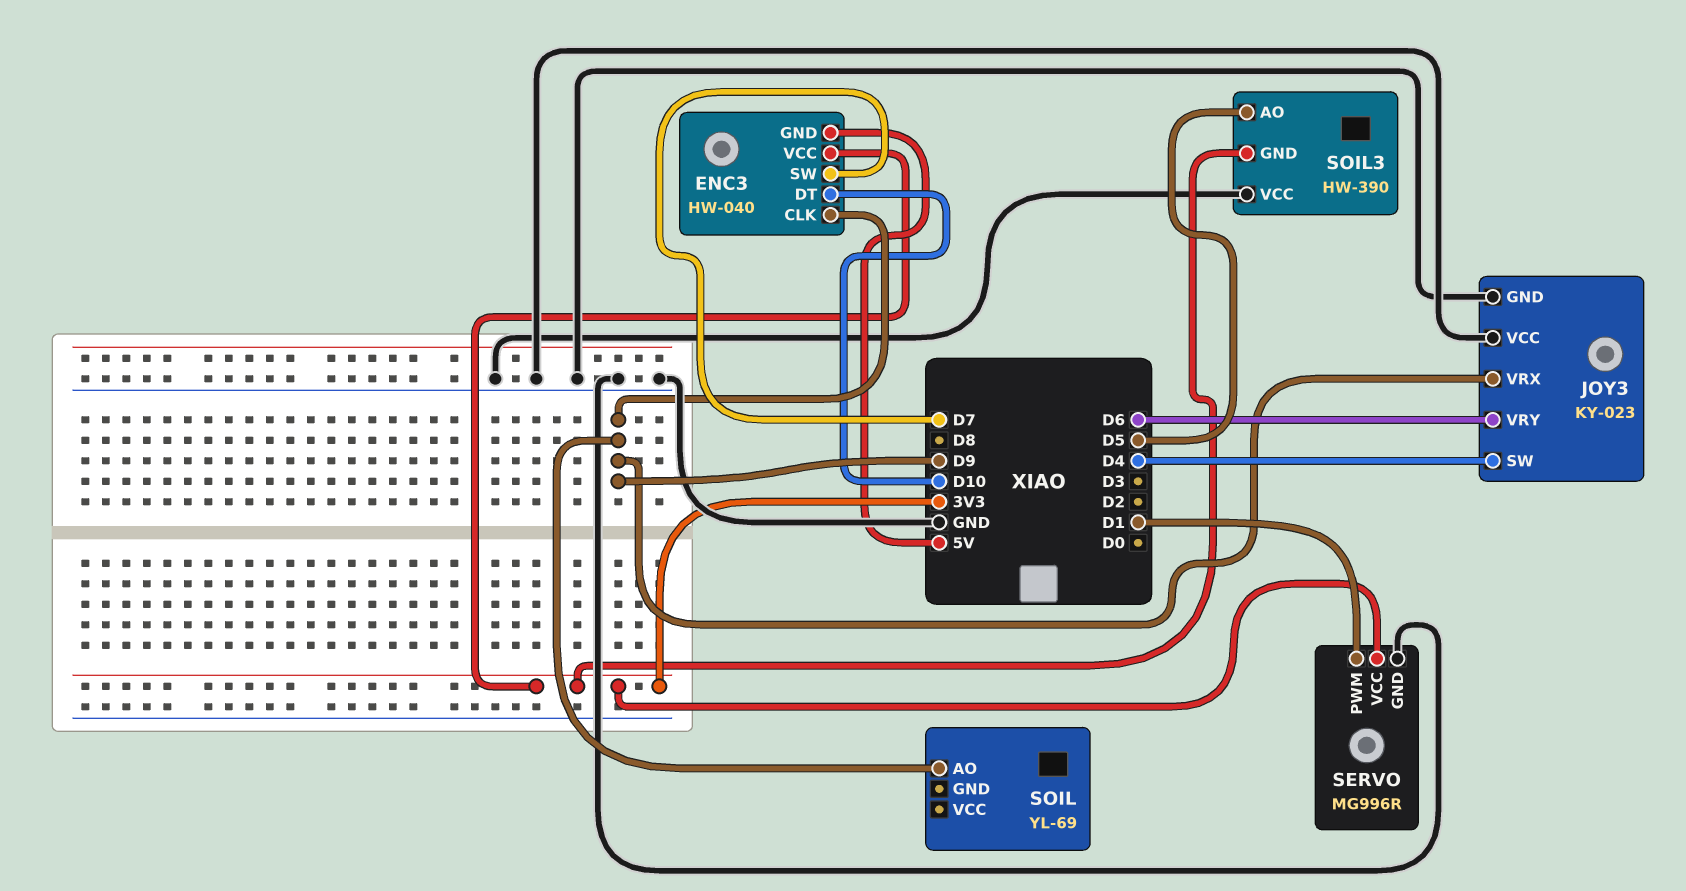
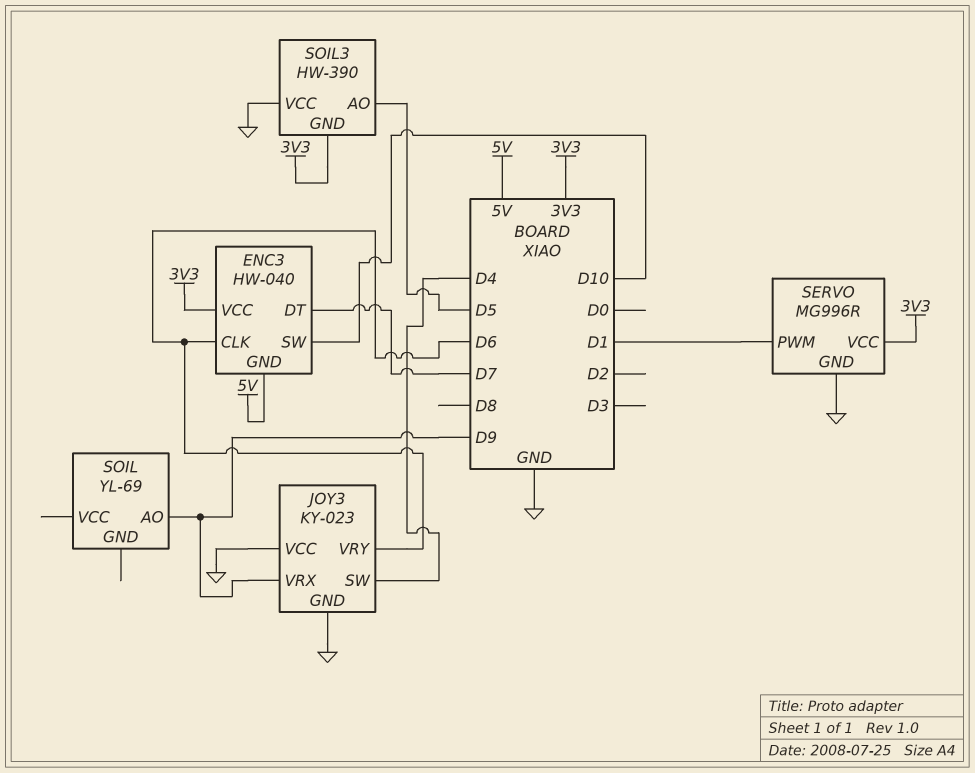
ENC3 pin CLK: D9 -> D6
ENC3 pin DT: D10 -> D7
ENC3 pin SW: D7 -> D10

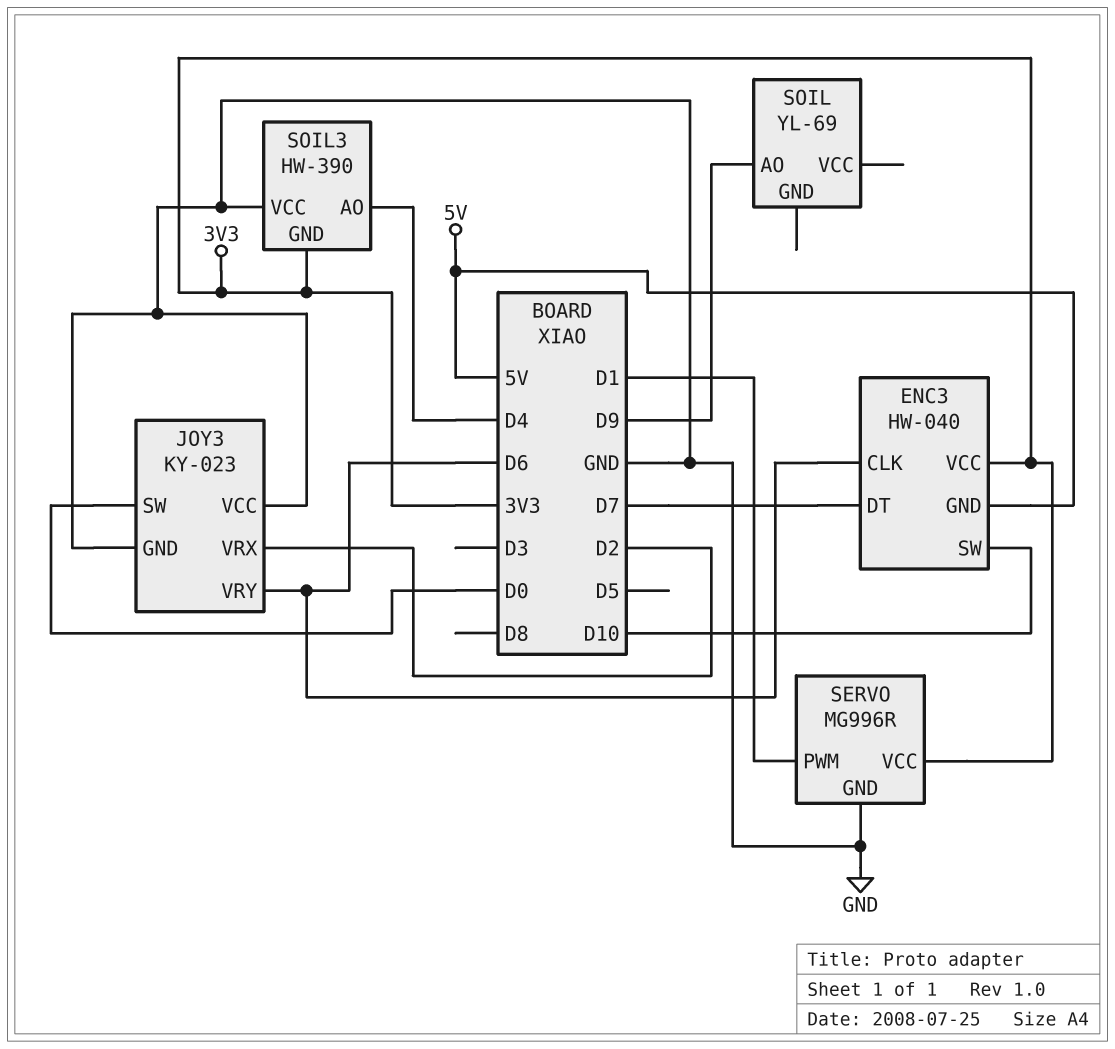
JOY3 pin SW: D4 -> D0
JOY3 pin VRX: D9 -> D2
SOIL3 pin AO: D5 -> D4

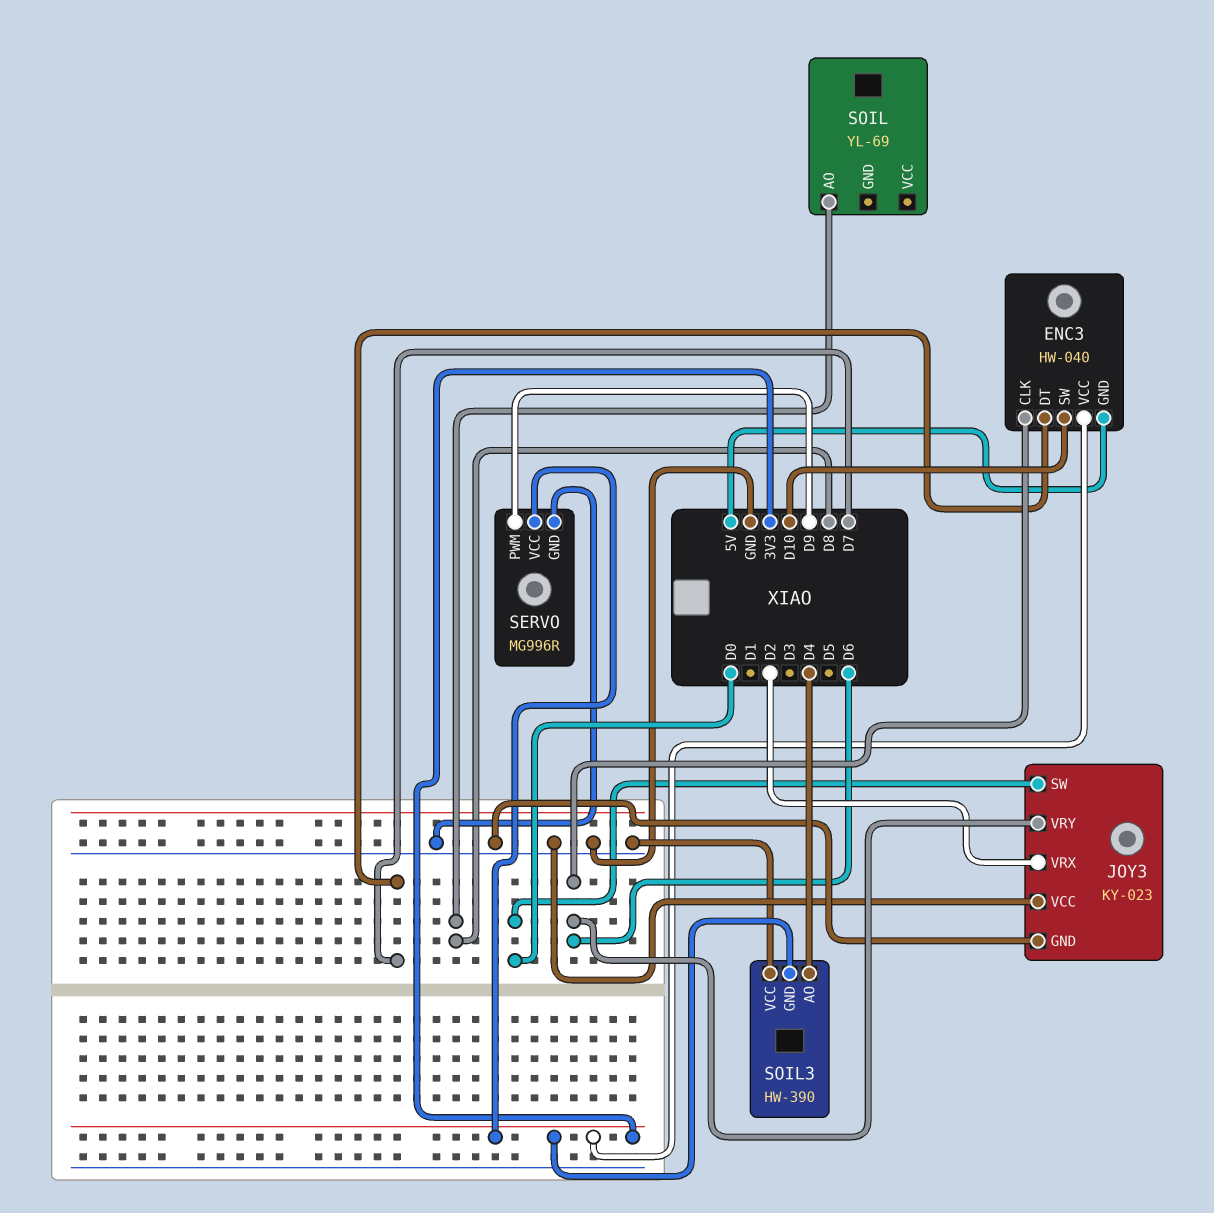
SERVO pin PWM: D1 -> D9
SOIL pin AO: D9 -> D8

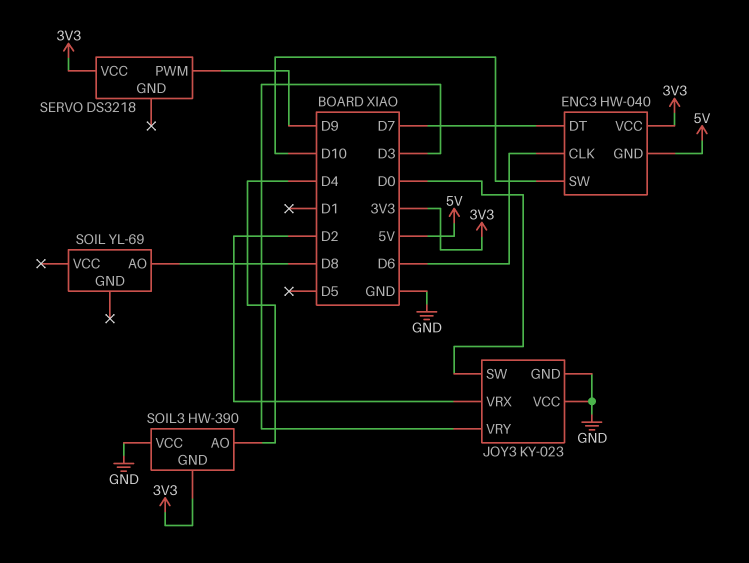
JOY3 pin VRY: D6 -> D3
SERVO: MG996R -> DS3218
SERVO pin GND: GND -> none

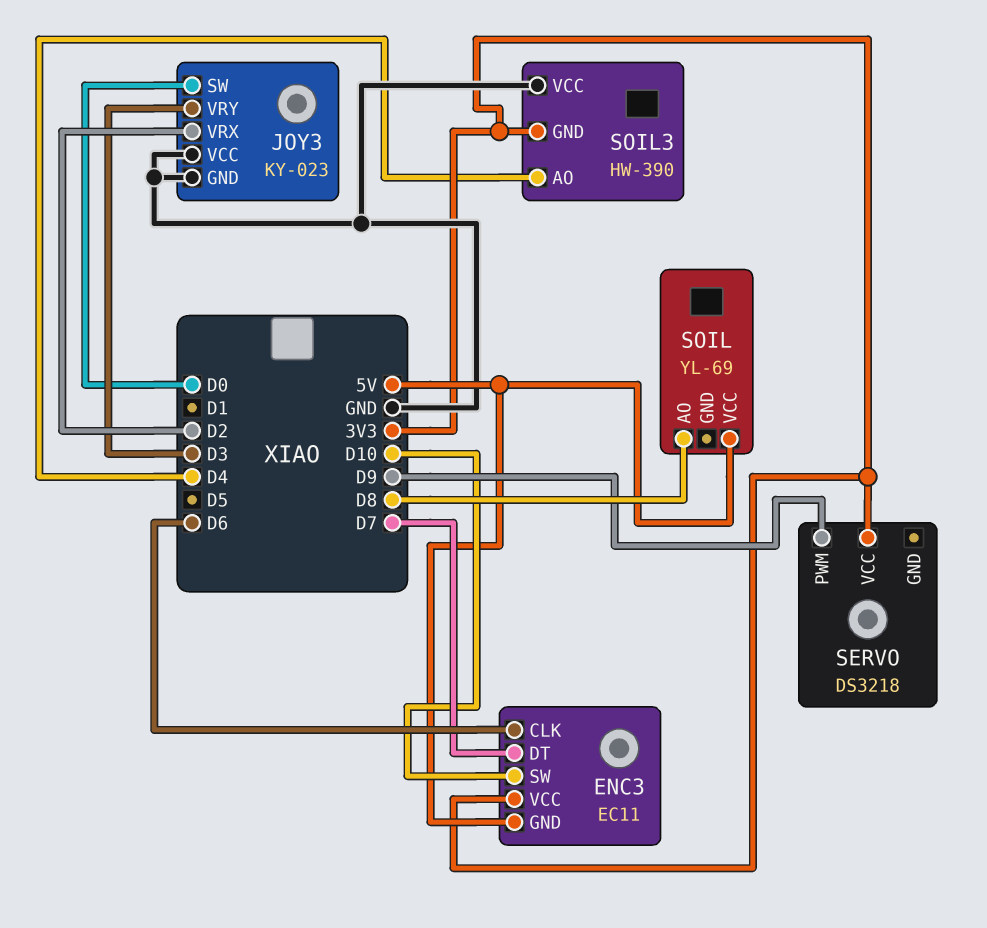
ENC3: HW-040 -> EC11
SOIL pin VCC: none -> 5V

